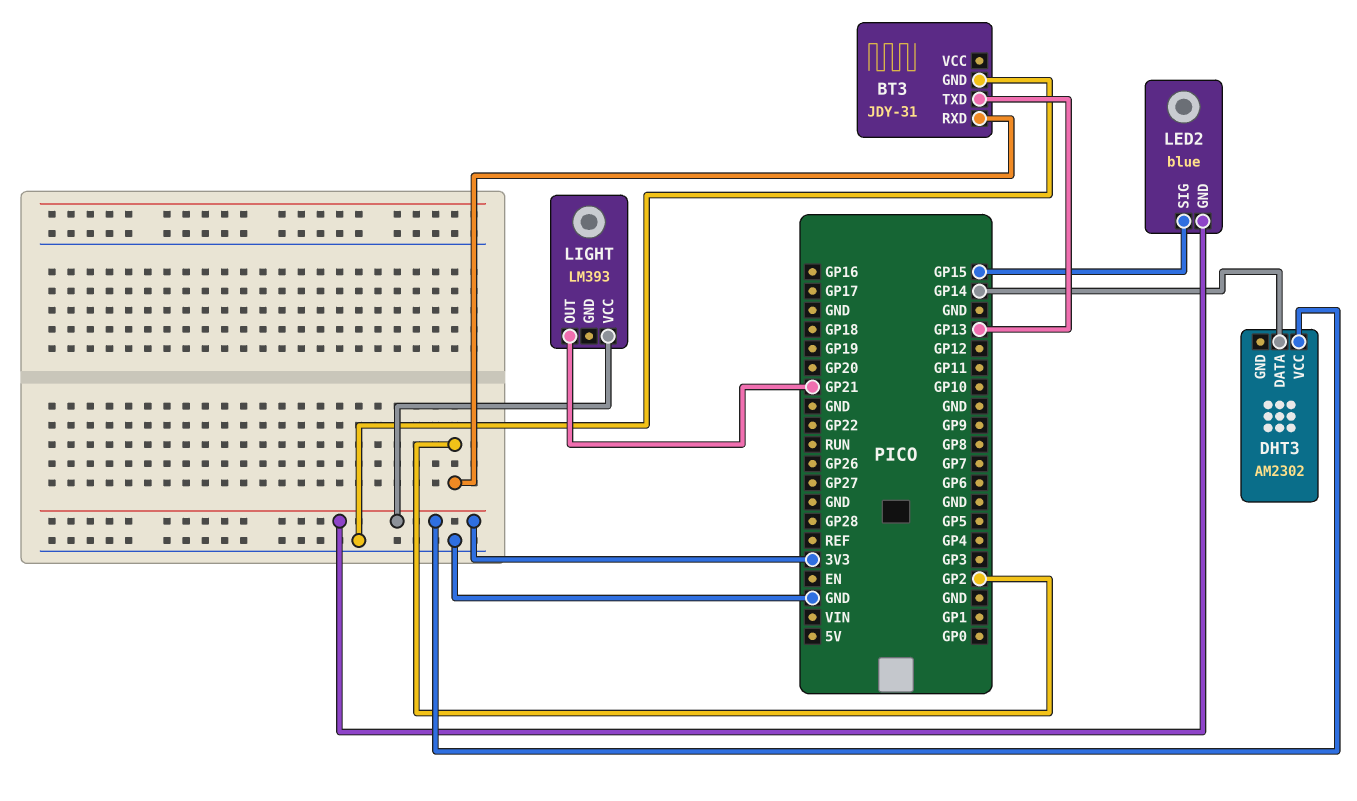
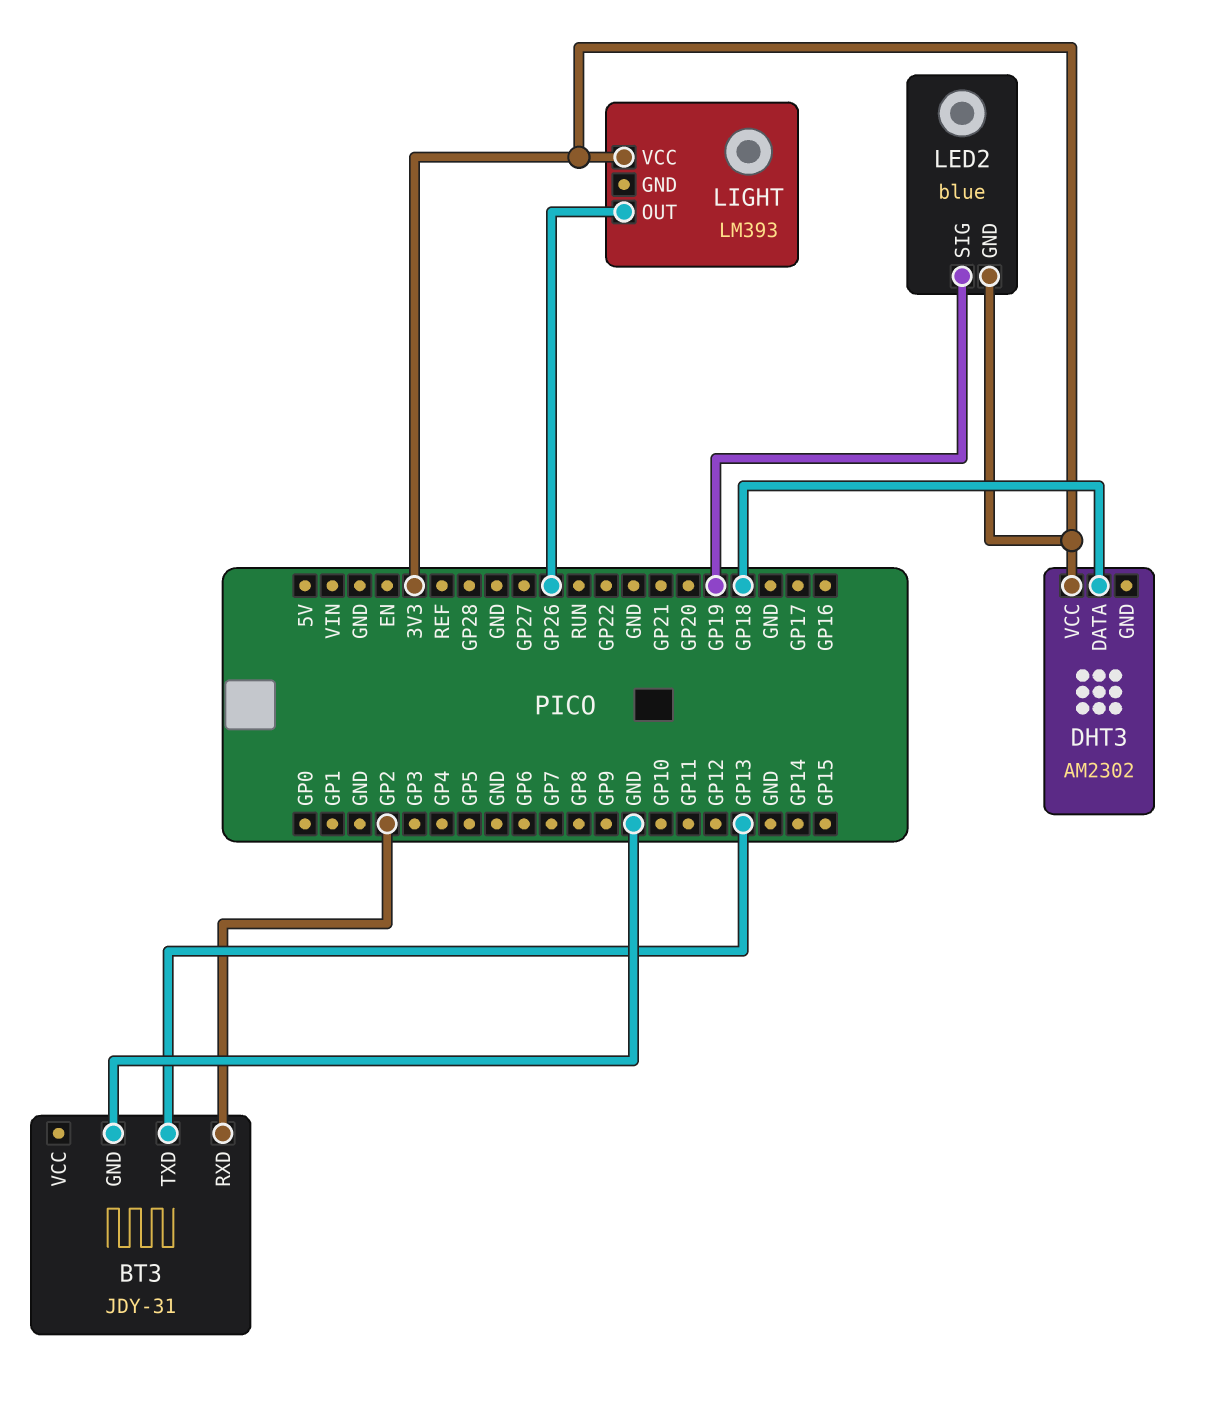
DHT3 pin DATA: GP14 -> GP18
LED2 pin SIG: GP15 -> GP19
LIGHT pin OUT: GP21 -> GP26

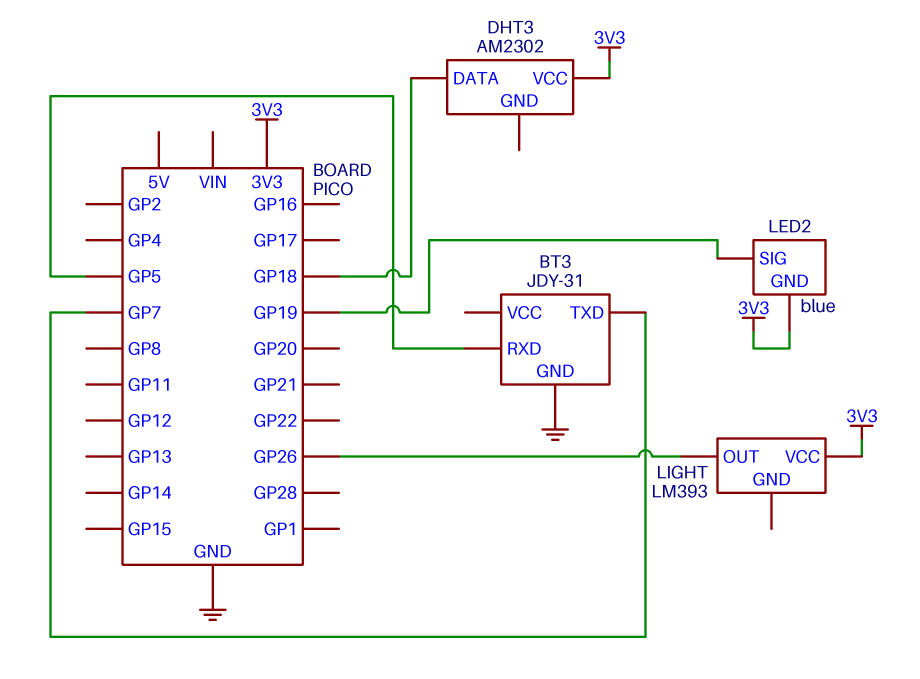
BT3 pin RXD: GP2 -> GP5
BT3 pin TXD: GP13 -> GP7

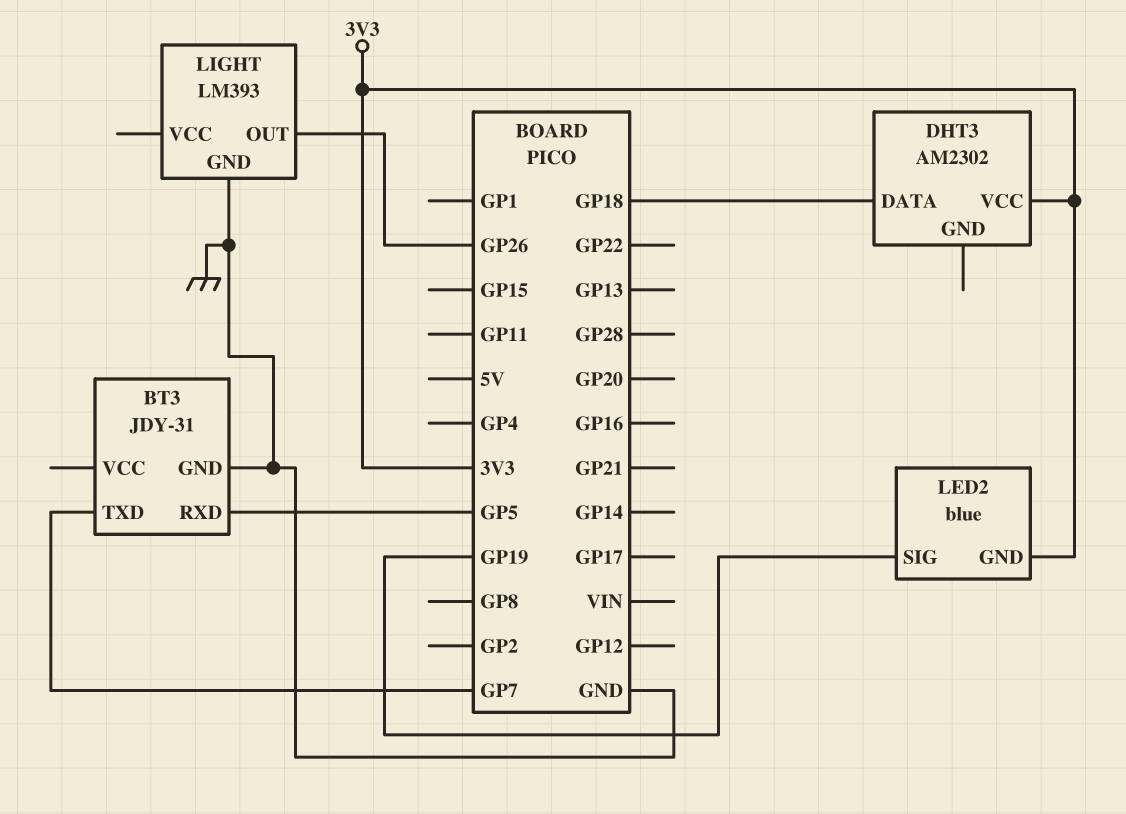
LIGHT pin GND: none -> GND
LIGHT pin VCC: 3V3 -> none

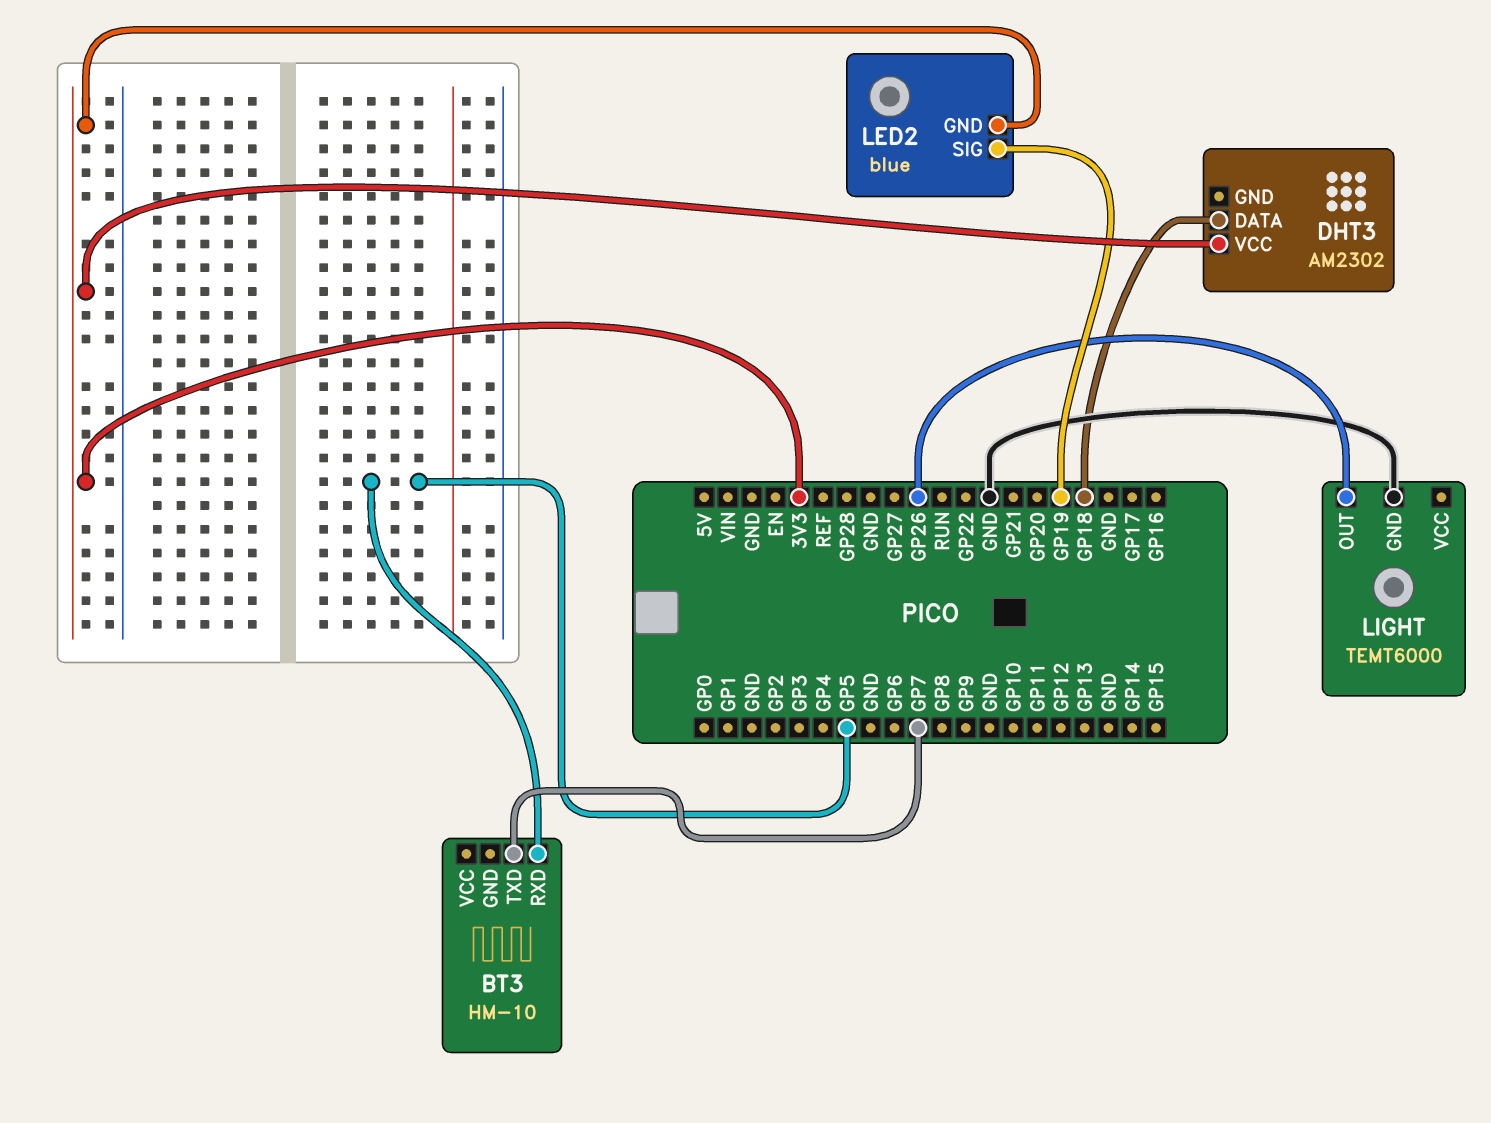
BT3: JDY-31 -> HM-10
BT3 pin GND: GND -> none
LIGHT: LM393 -> TEMT6000

